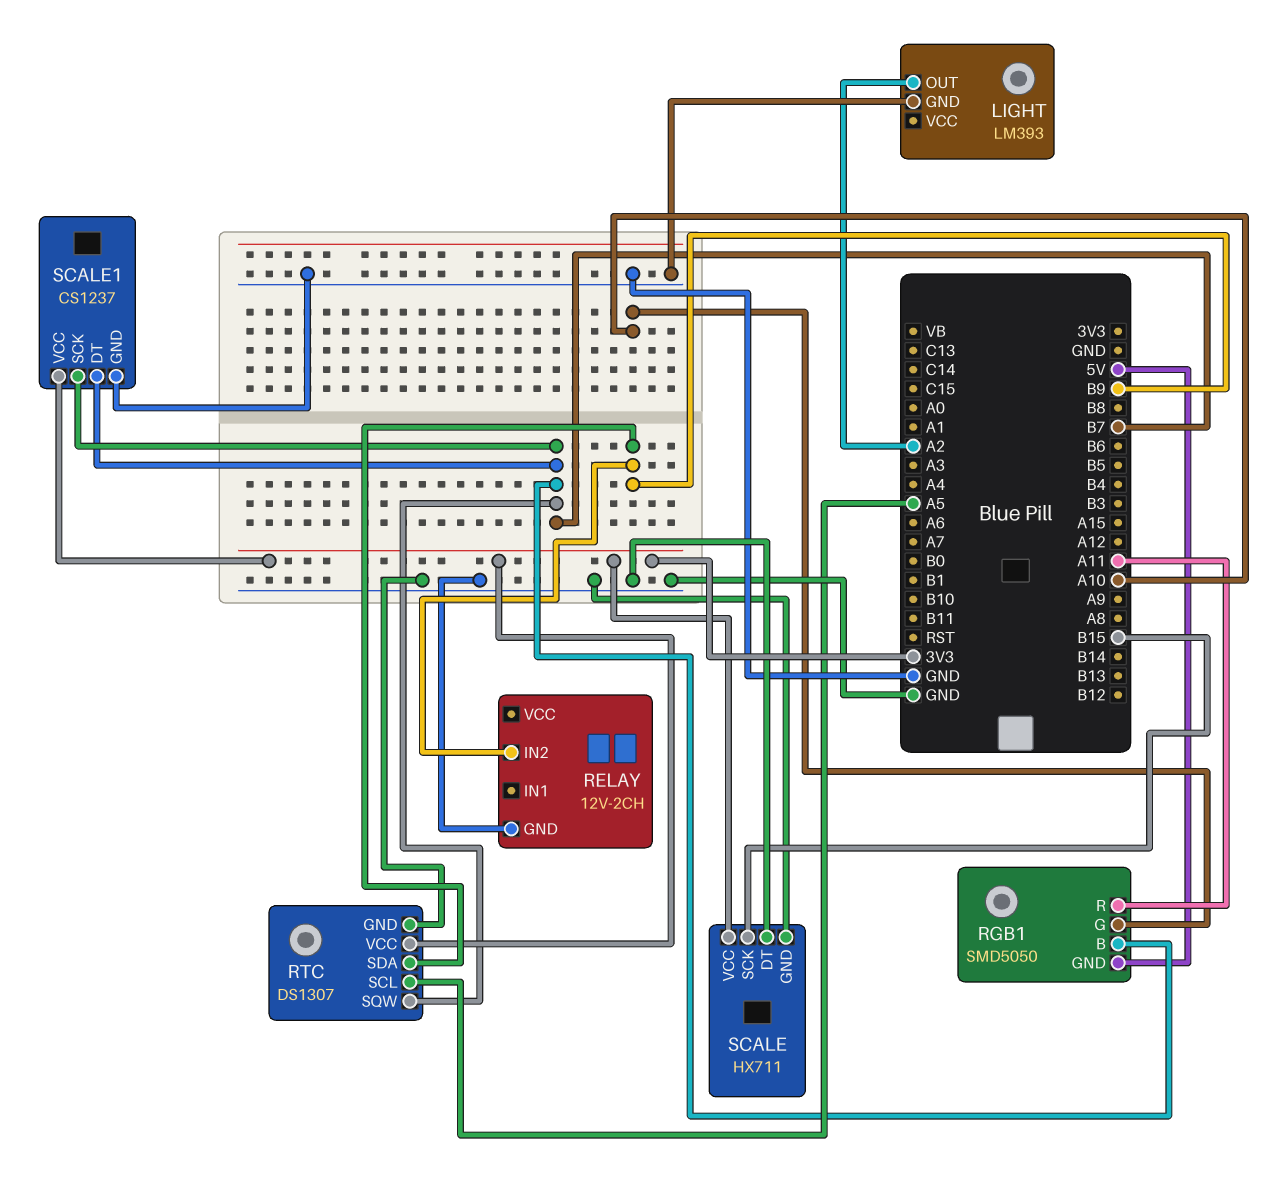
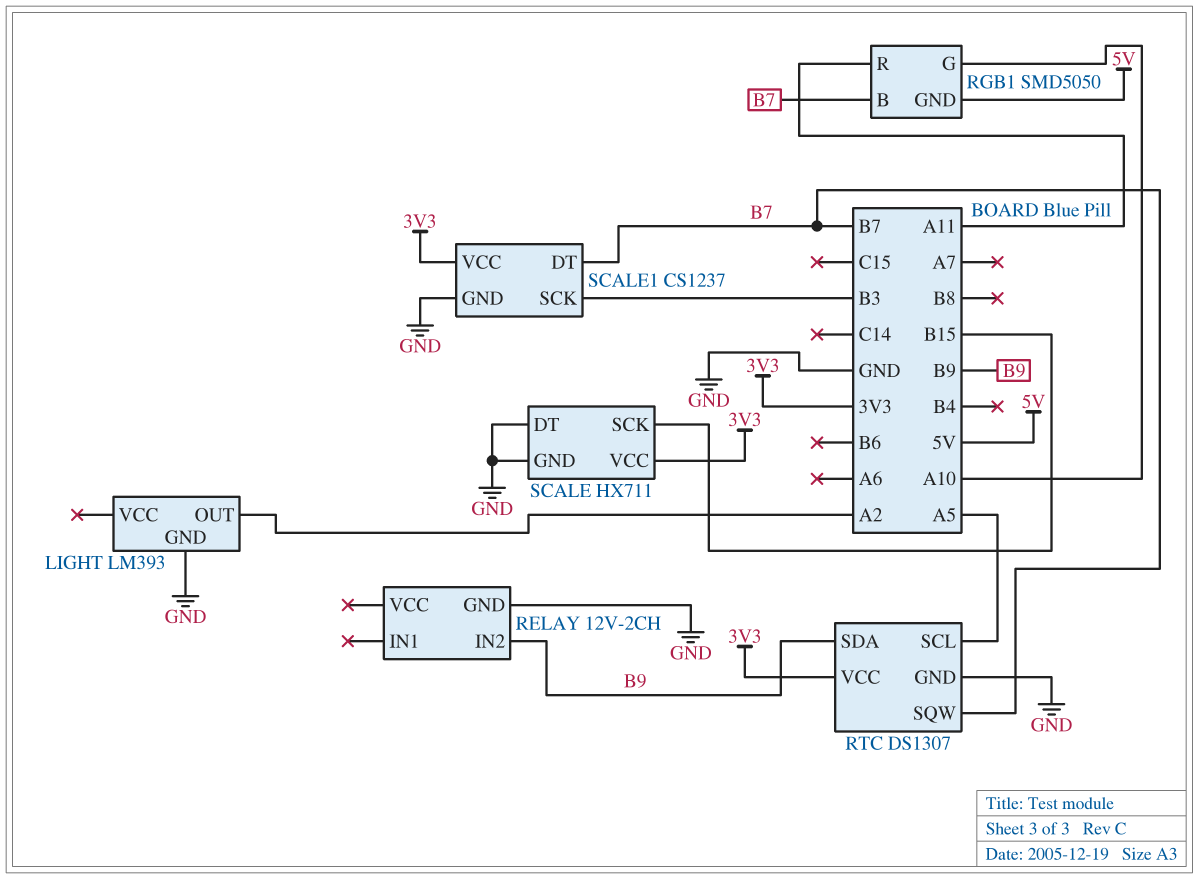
SCALE1 pin SCK: B7 -> B3

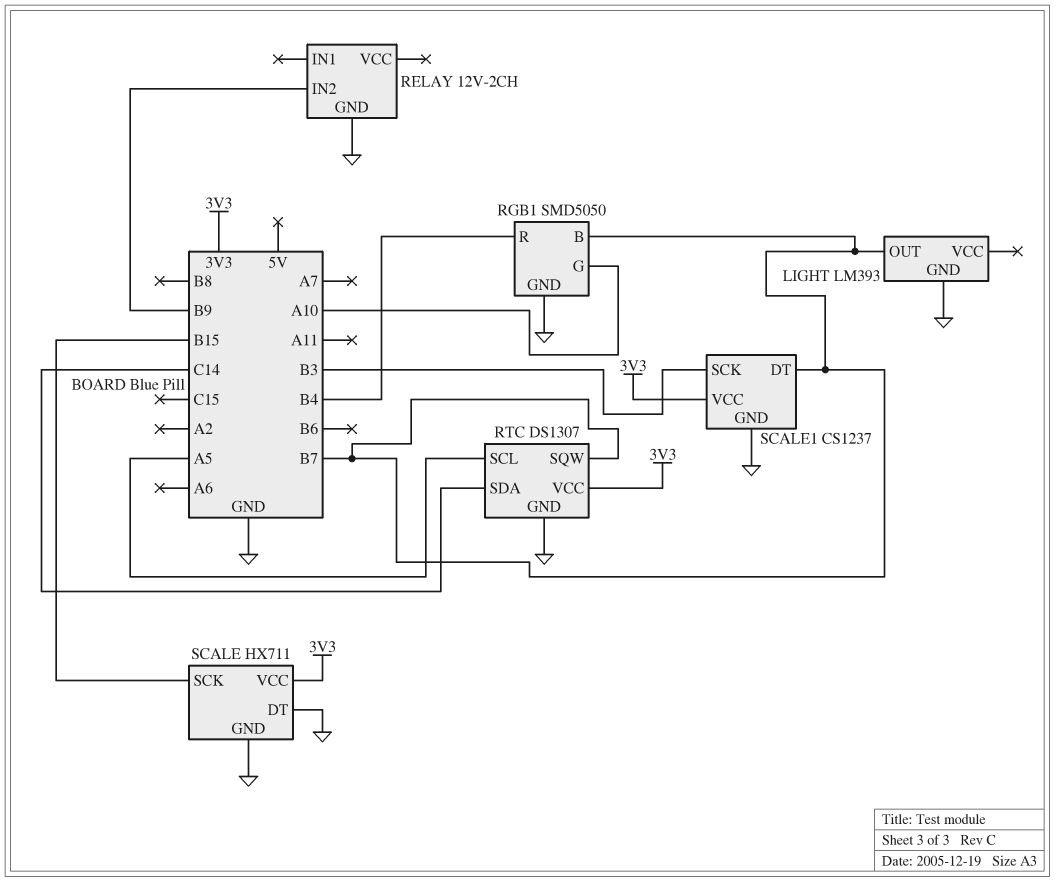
LIGHT pin OUT: A2 -> B7
RGB1 pin GND: 5V -> GND
RGB1 pin R: A11 -> B4
RTC pin SDA: B9 -> C14

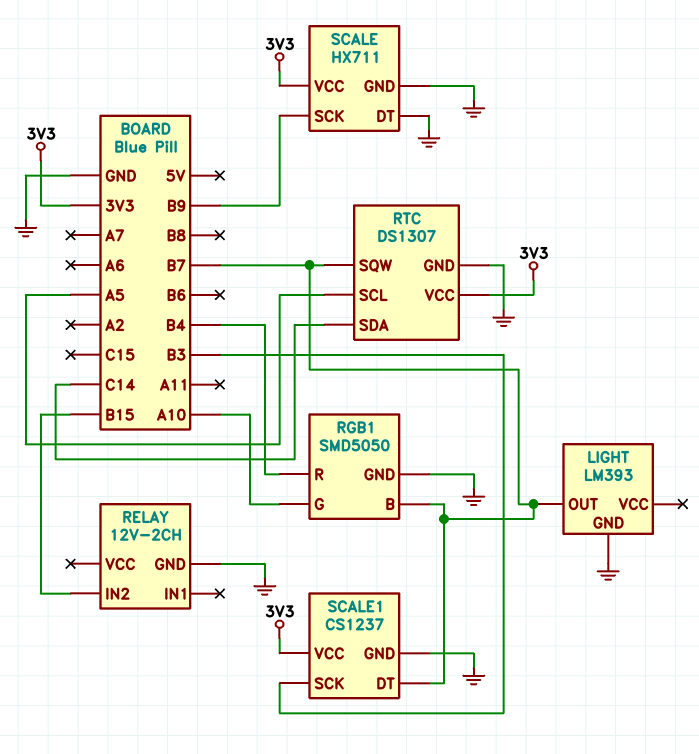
RELAY pin IN2: B9 -> B15
SCALE pin SCK: B15 -> B9

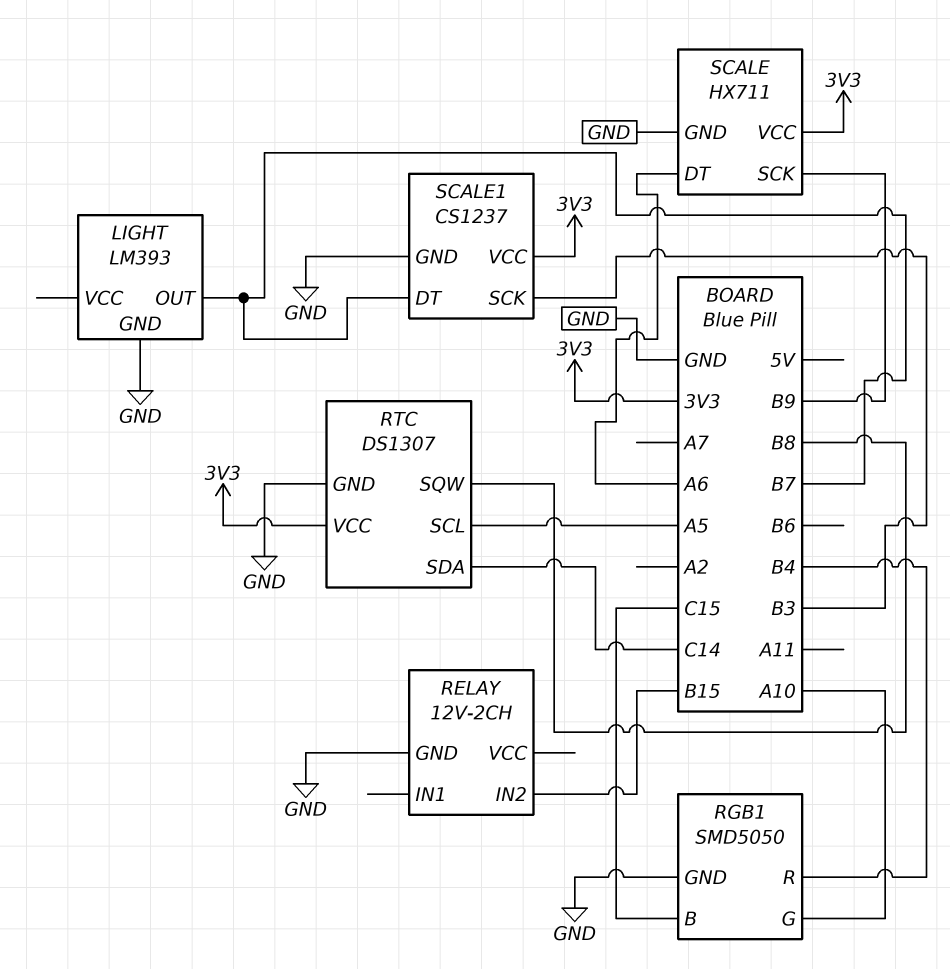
RGB1 pin B: B7 -> C15
RTC pin SQW: B7 -> B8
SCALE pin DT: GND -> A6

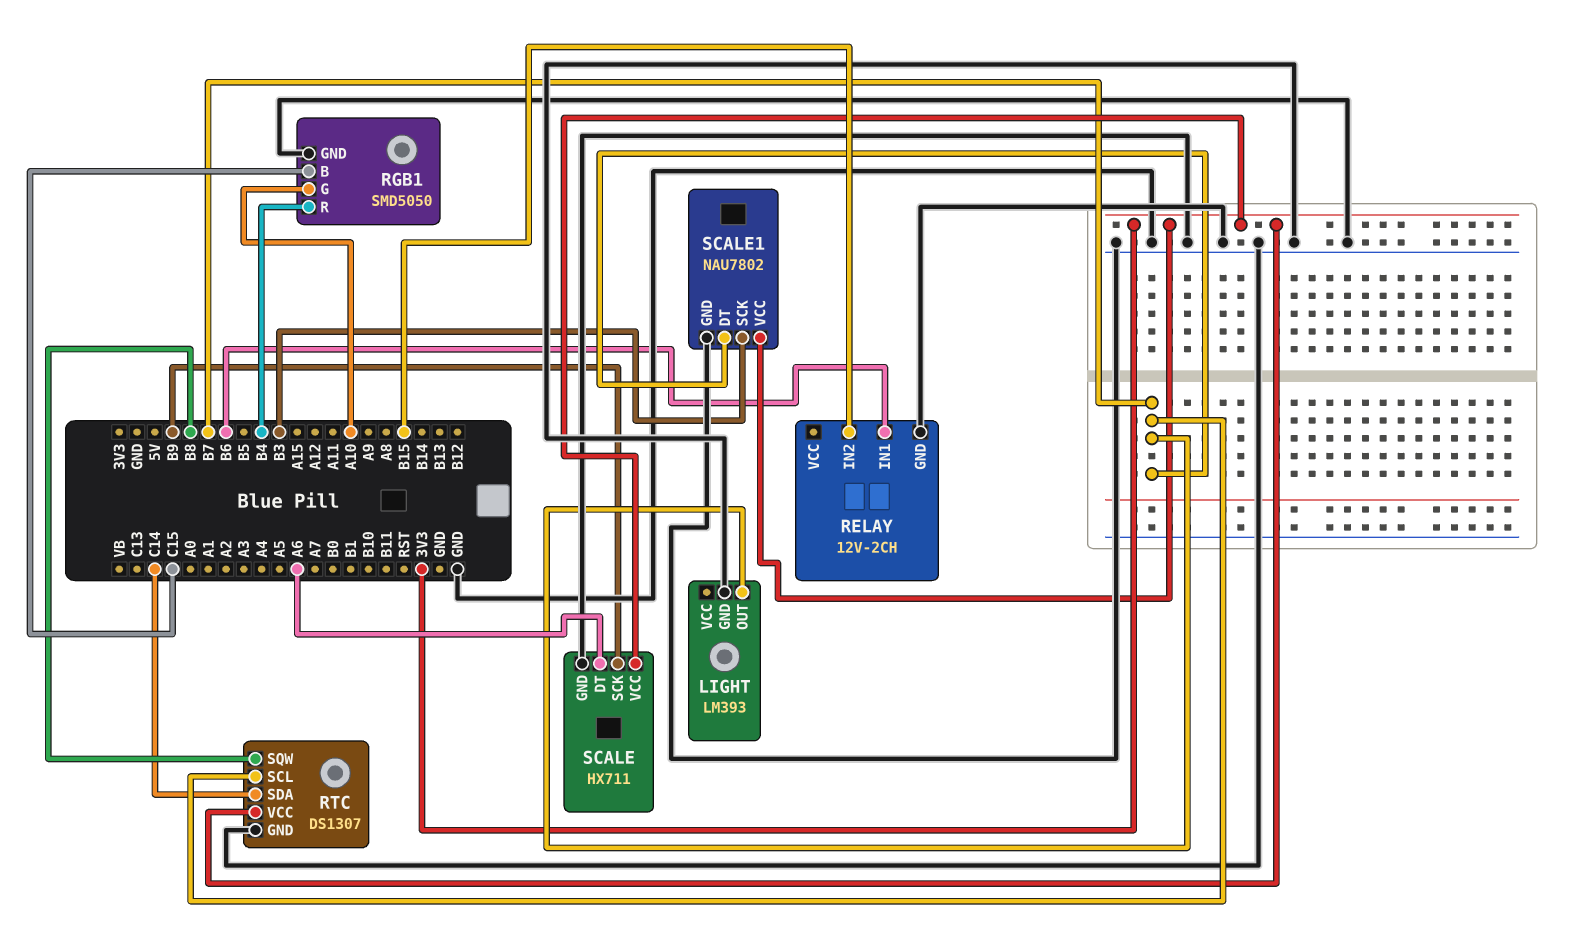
RELAY pin IN1: none -> B6
RTC pin SCL: A5 -> B7
SCALE1: CS1237 -> NAU7802

